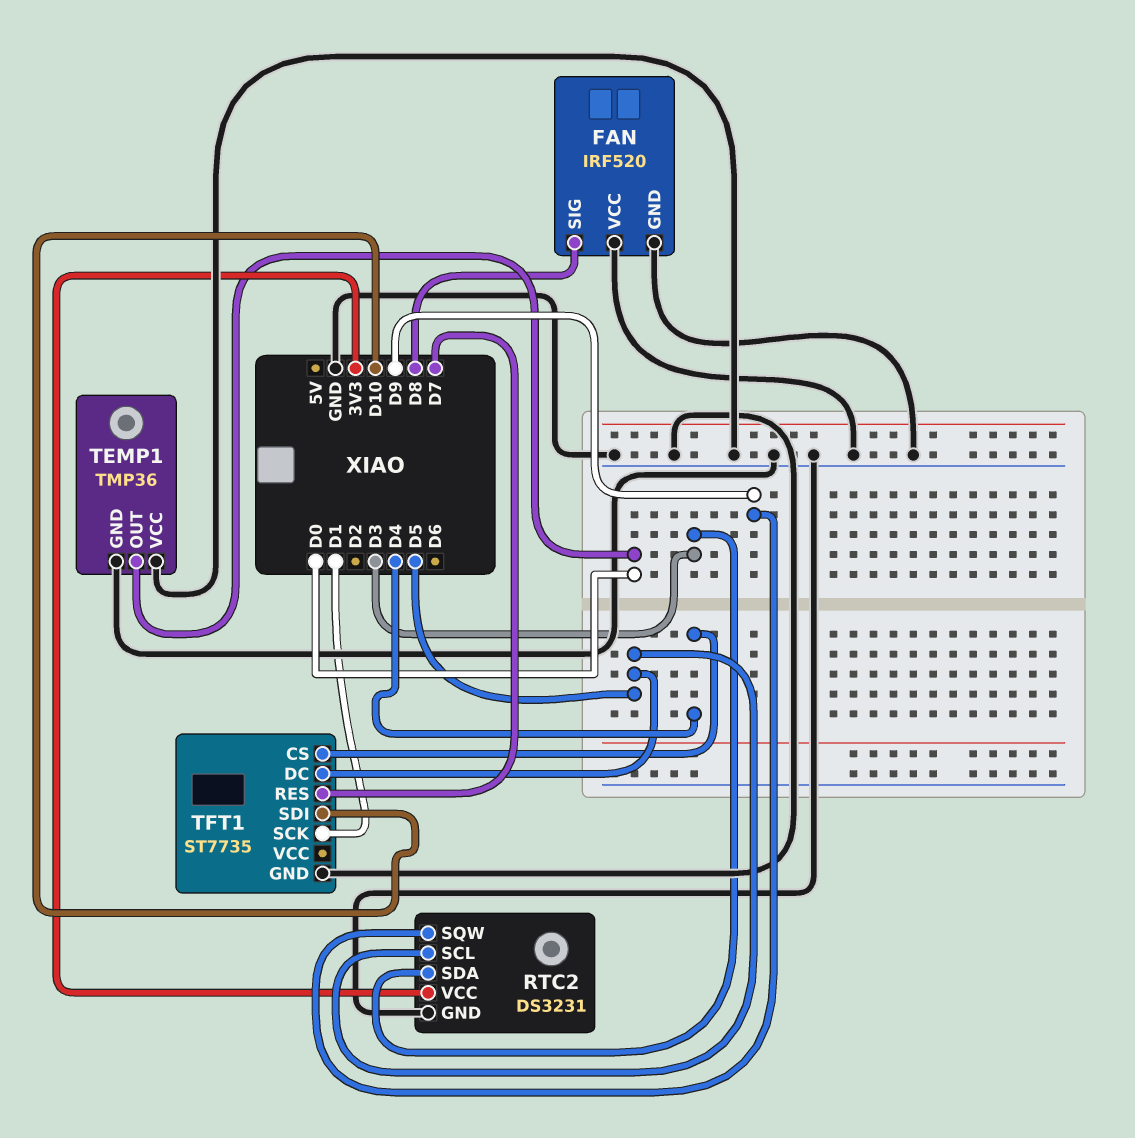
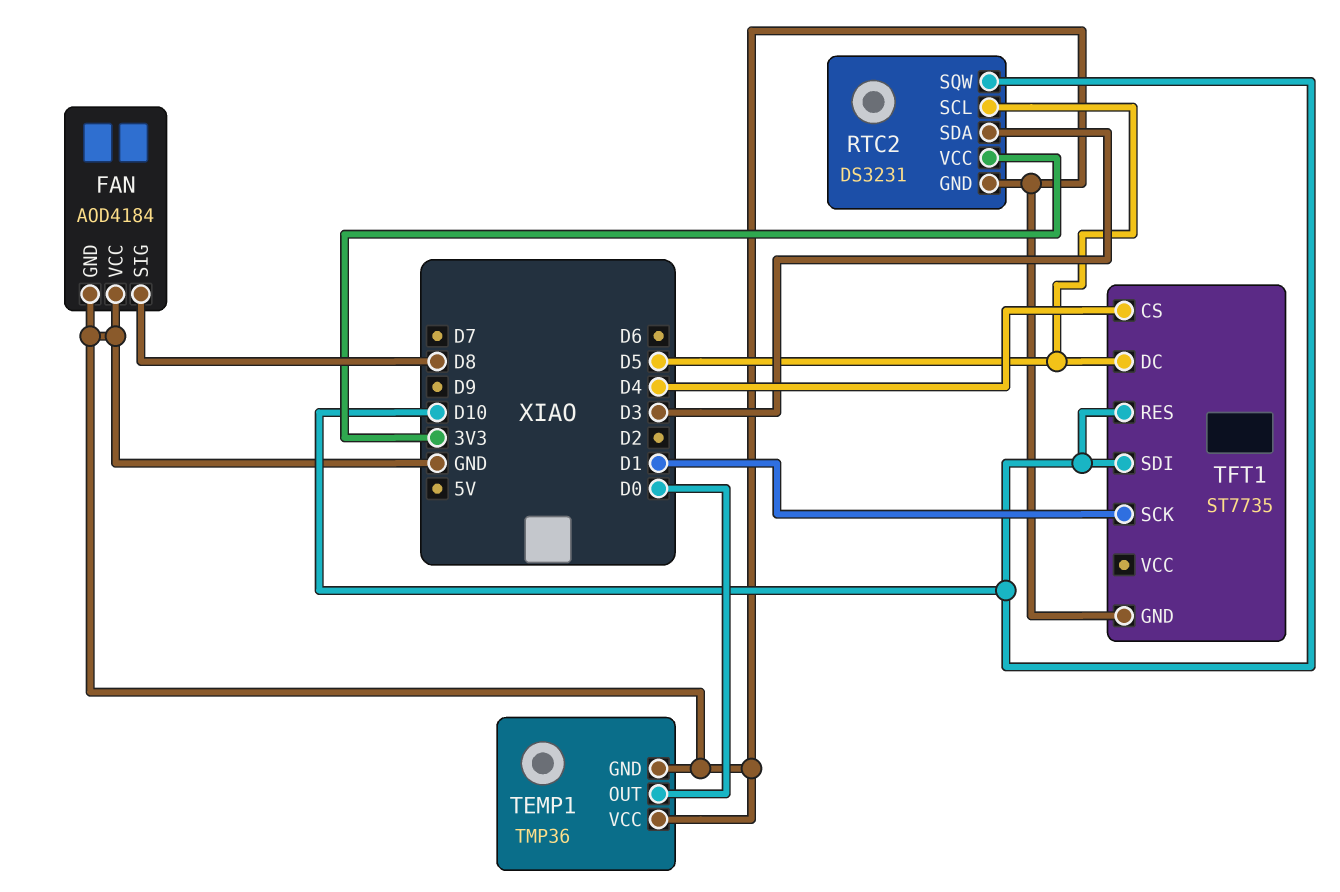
FAN: IRF520 -> AOD4184
RTC2 pin SQW: D9 -> D10
TFT1 pin RES: D7 -> D10

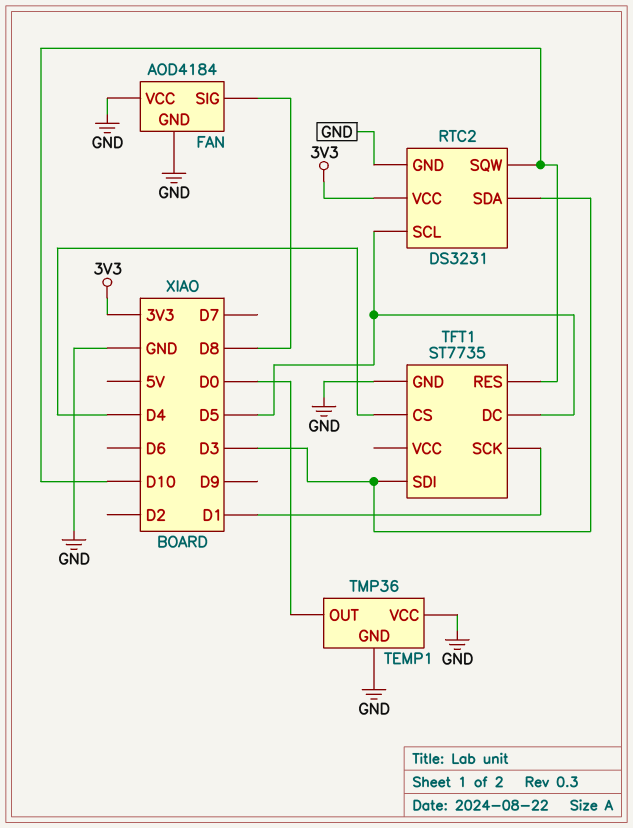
TFT1 pin SDI: D10 -> D3

